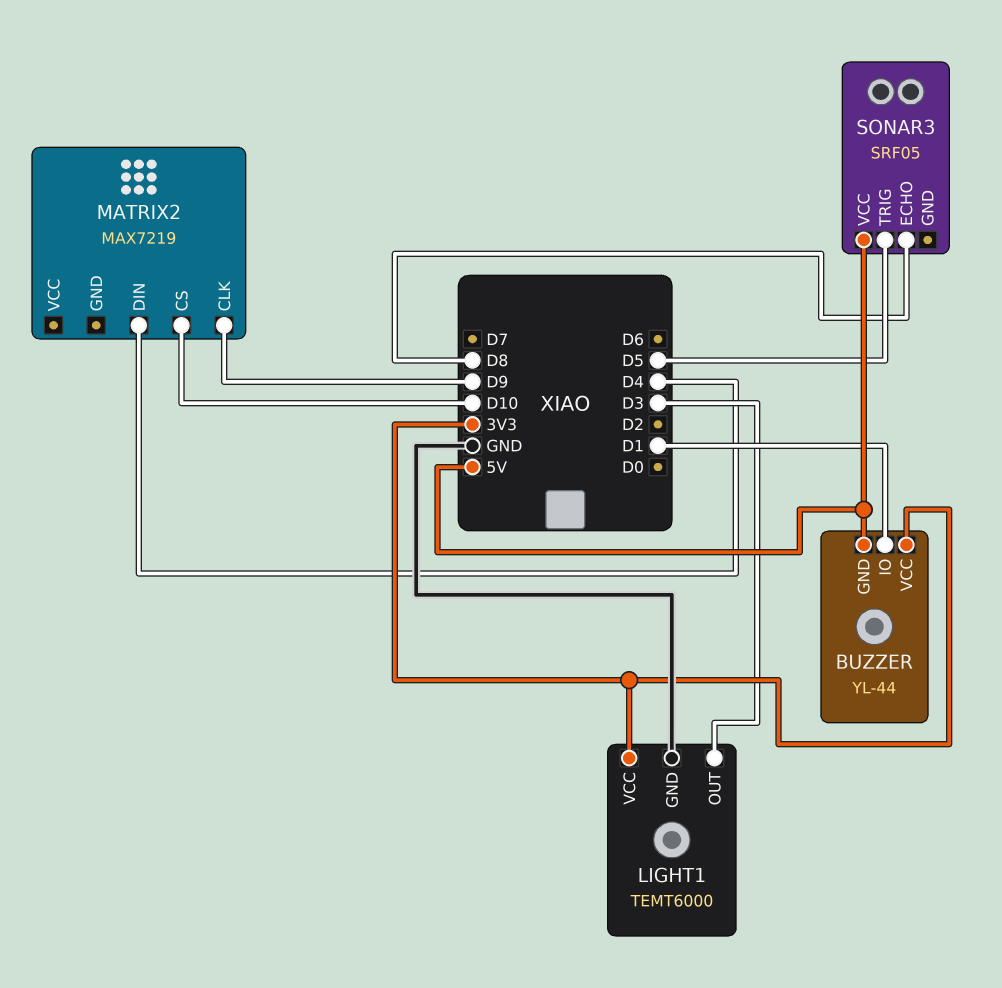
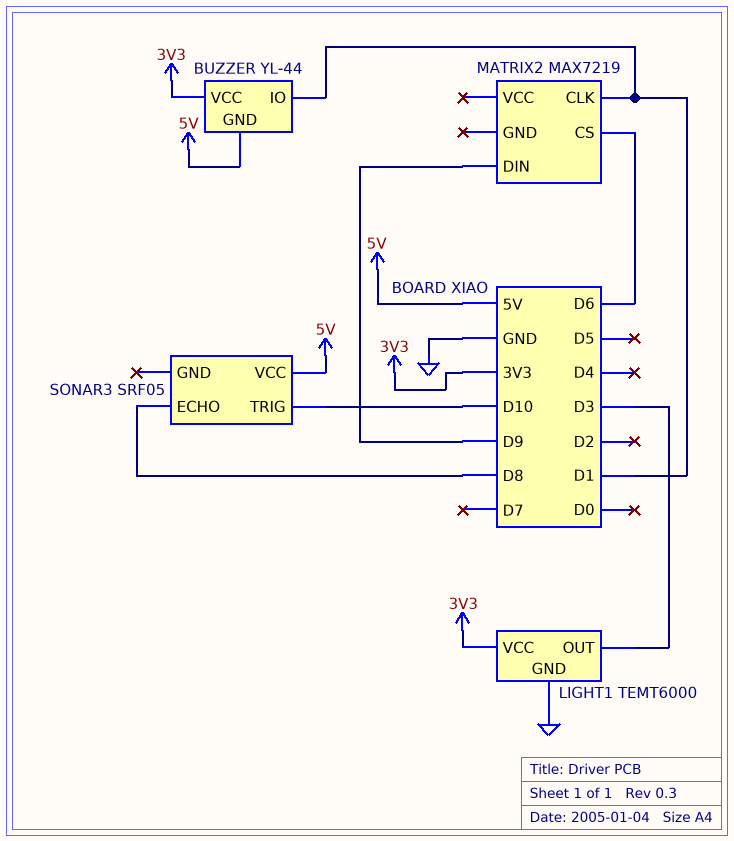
MATRIX2 pin CLK: D9 -> D1
MATRIX2 pin CS: D10 -> D6
MATRIX2 pin DIN: D4 -> D9
SONAR3 pin TRIG: D5 -> D10

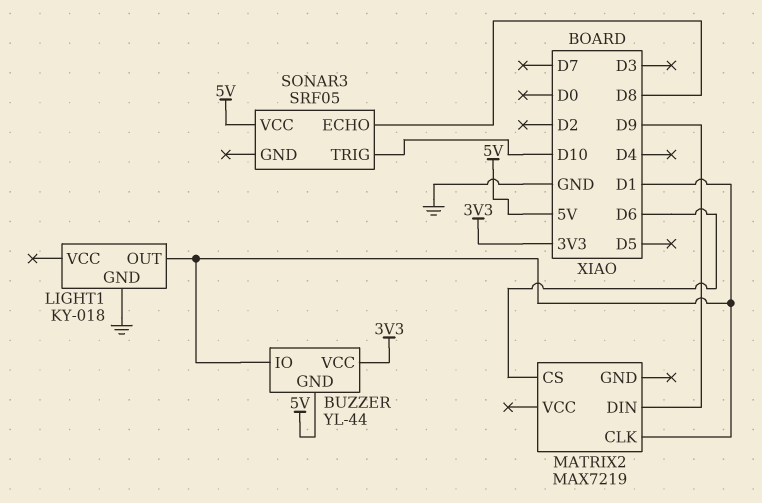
LIGHT1: TEMT6000 -> KY-018
LIGHT1 pin OUT: D3 -> D1
LIGHT1 pin VCC: 3V3 -> none

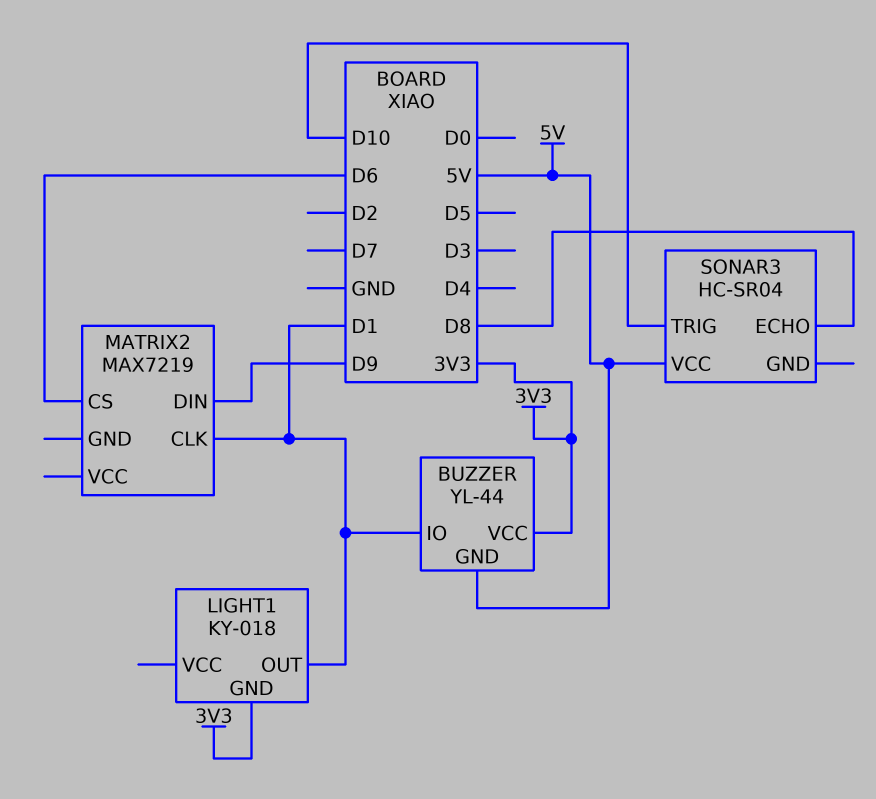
LIGHT1 pin GND: GND -> 3V3
SONAR3: SRF05 -> HC-SR04

